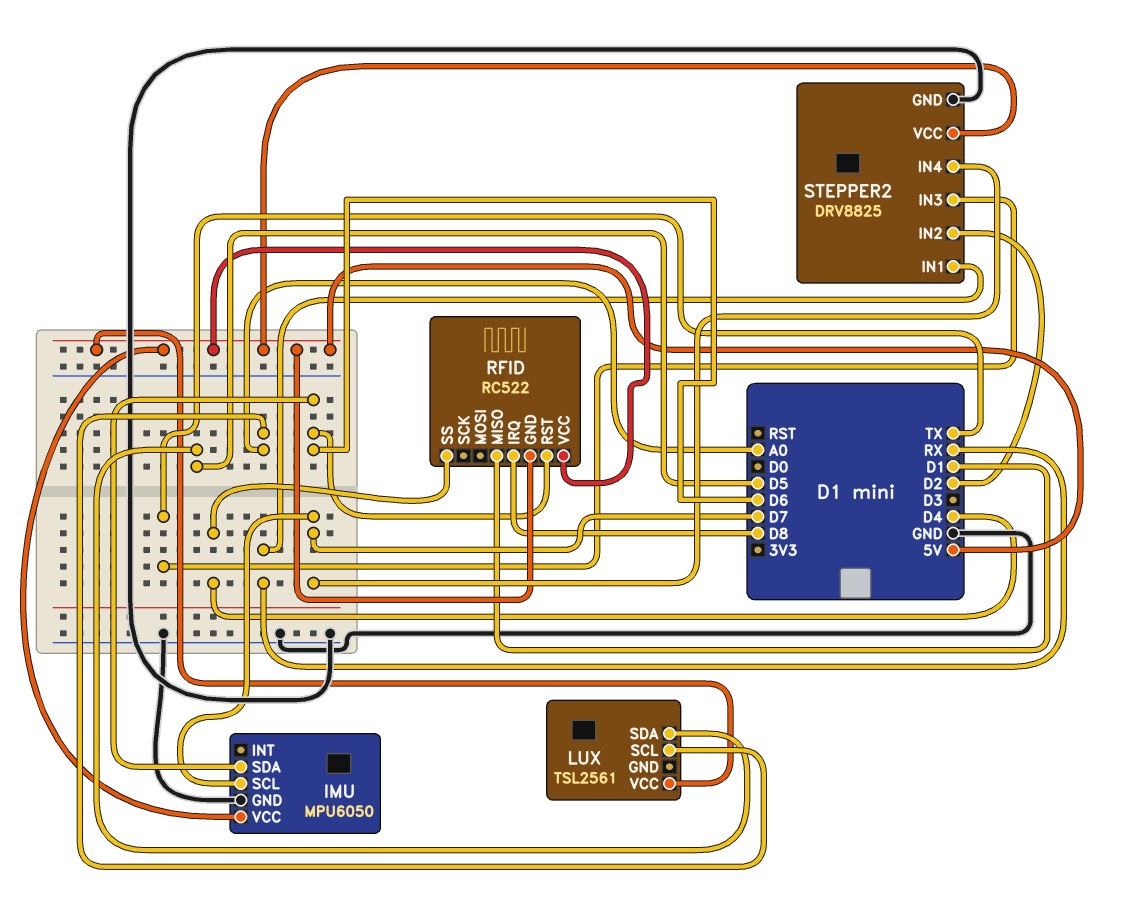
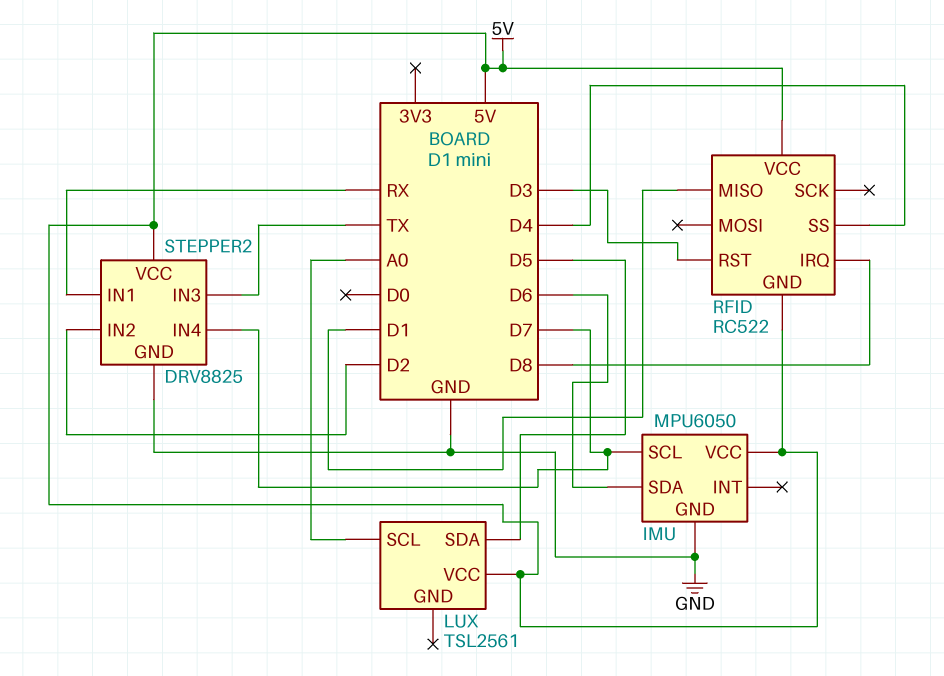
RFID pin RST: D6 -> D3

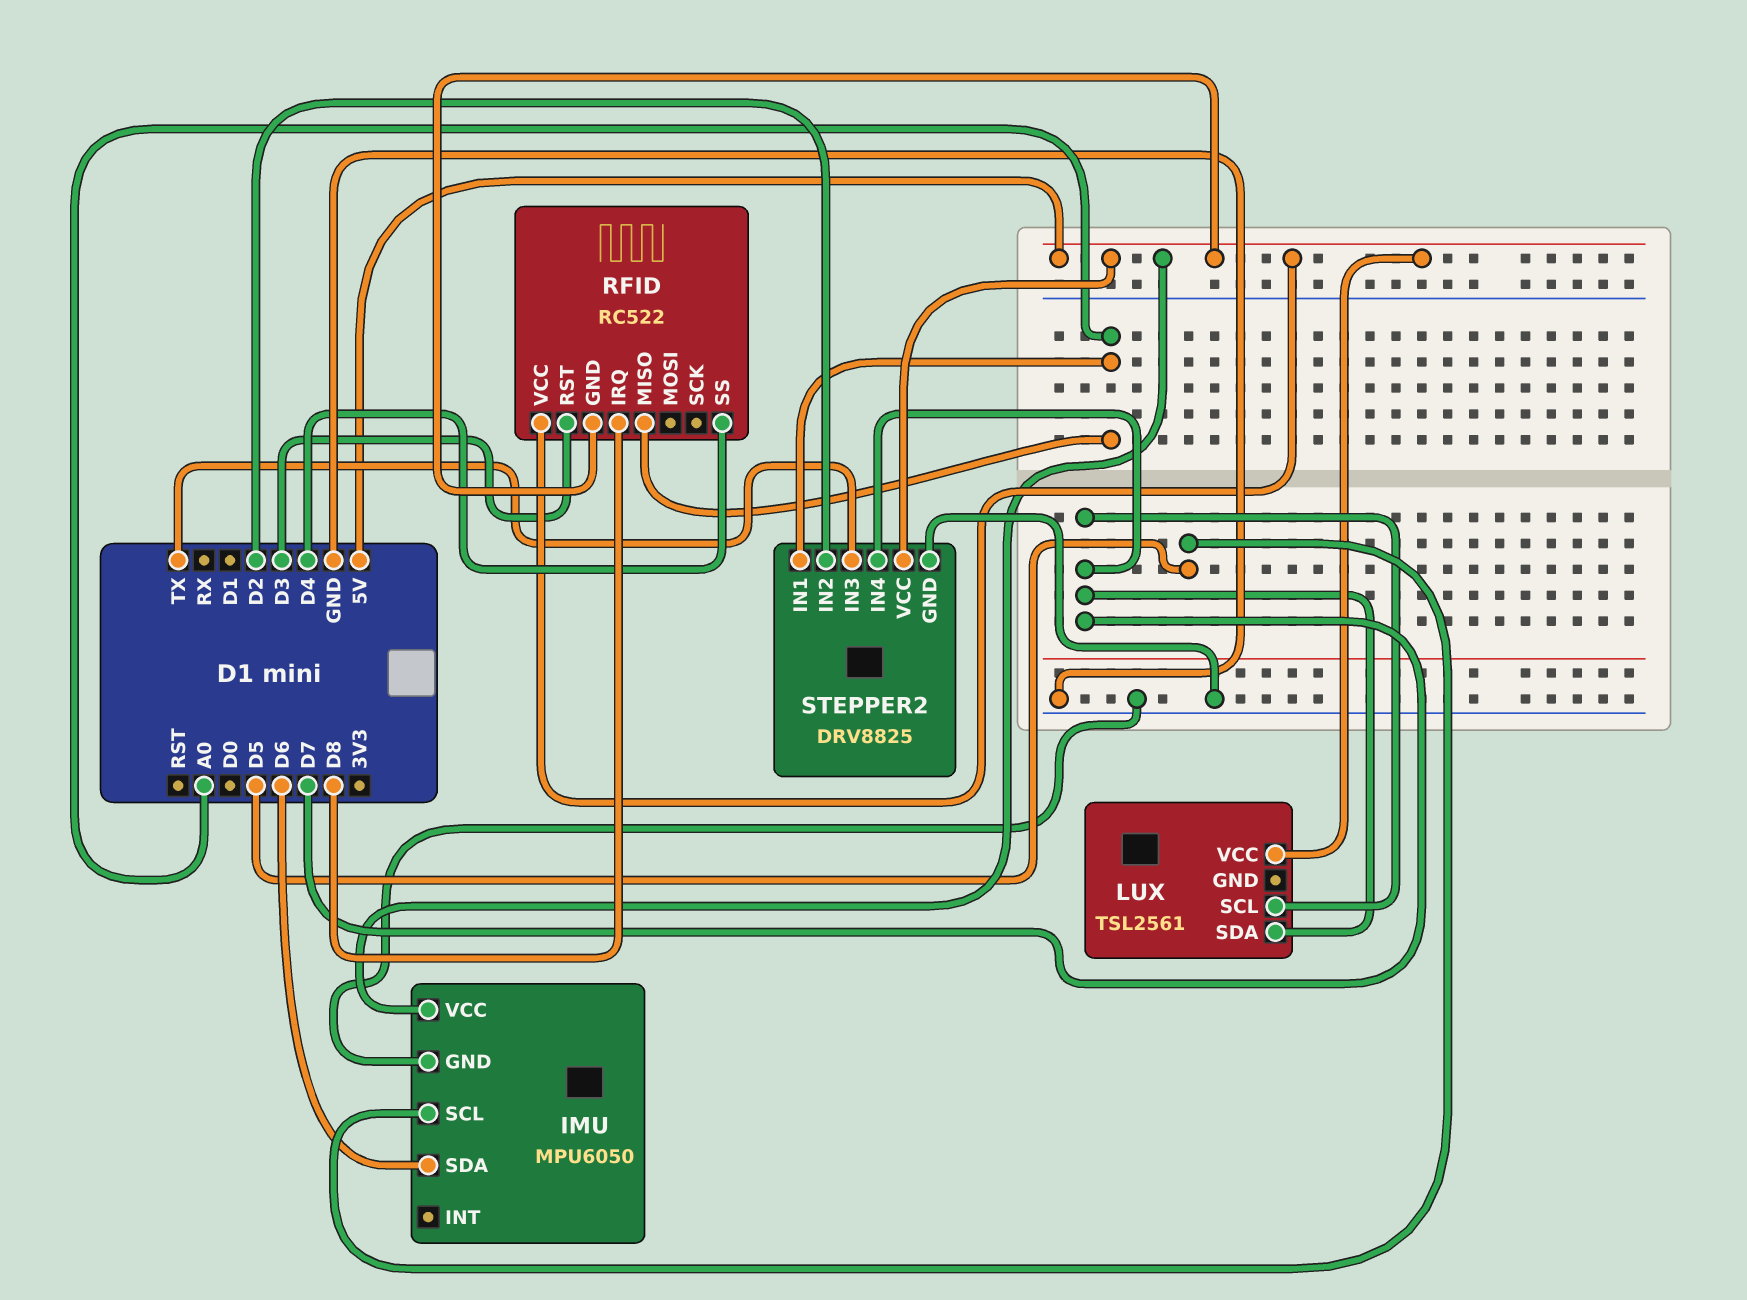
IMU pin SCL: D7 -> D5
LUX pin SCL: A0 -> D7
LUX pin SDA: D5 -> D7
RFID pin MISO: D1 -> A0
STEPPER2 pin IN1: RX -> A0

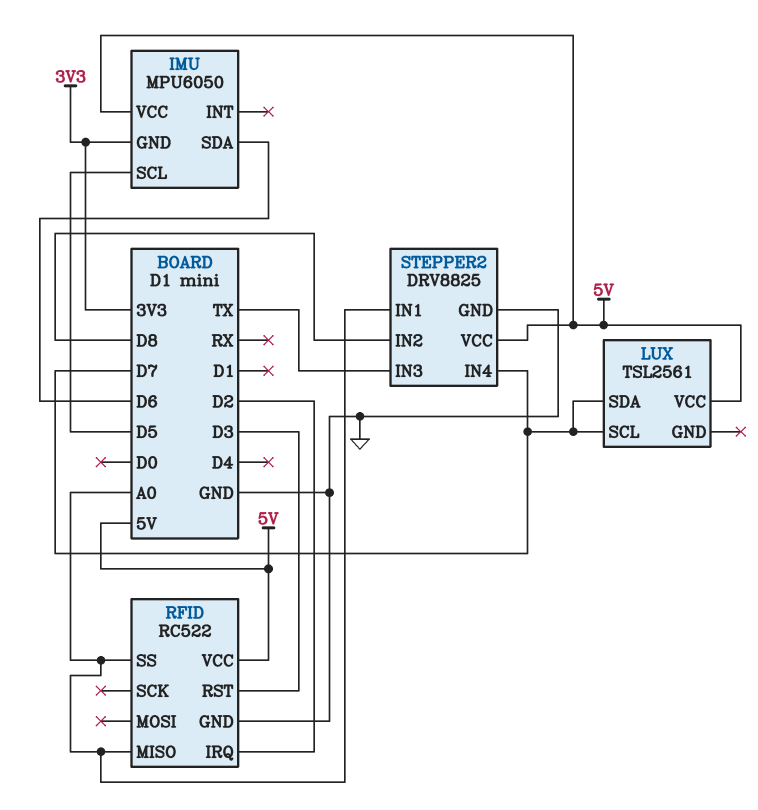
IMU pin GND: GND -> 3V3
RFID pin GND: 5V -> GND
RFID pin IRQ: D8 -> D2
RFID pin SS: D4 -> A0
STEPPER2 pin IN2: D2 -> D8

